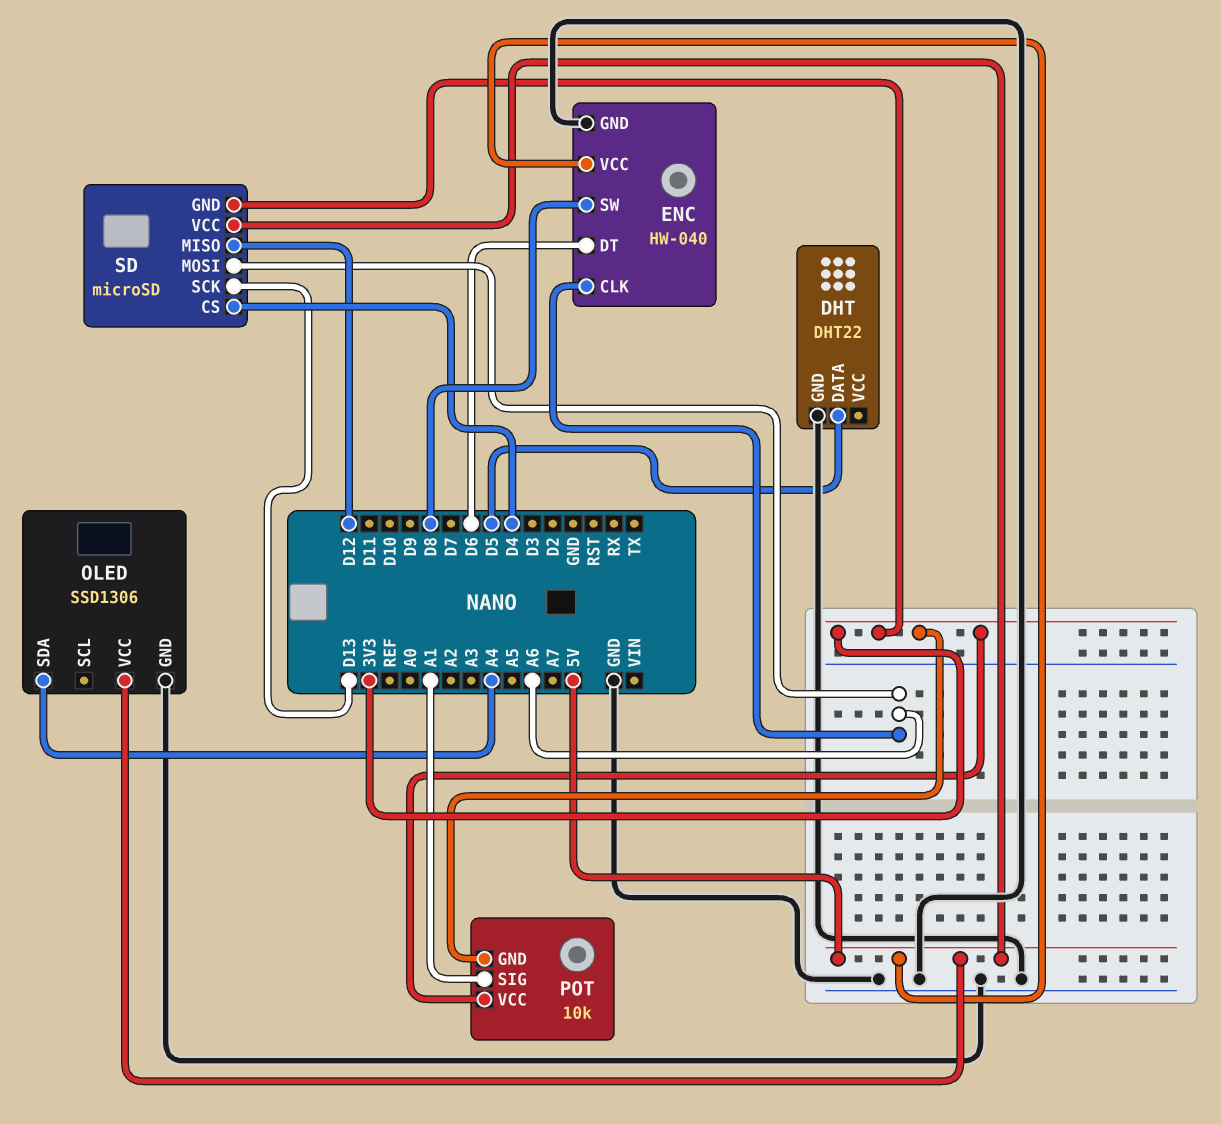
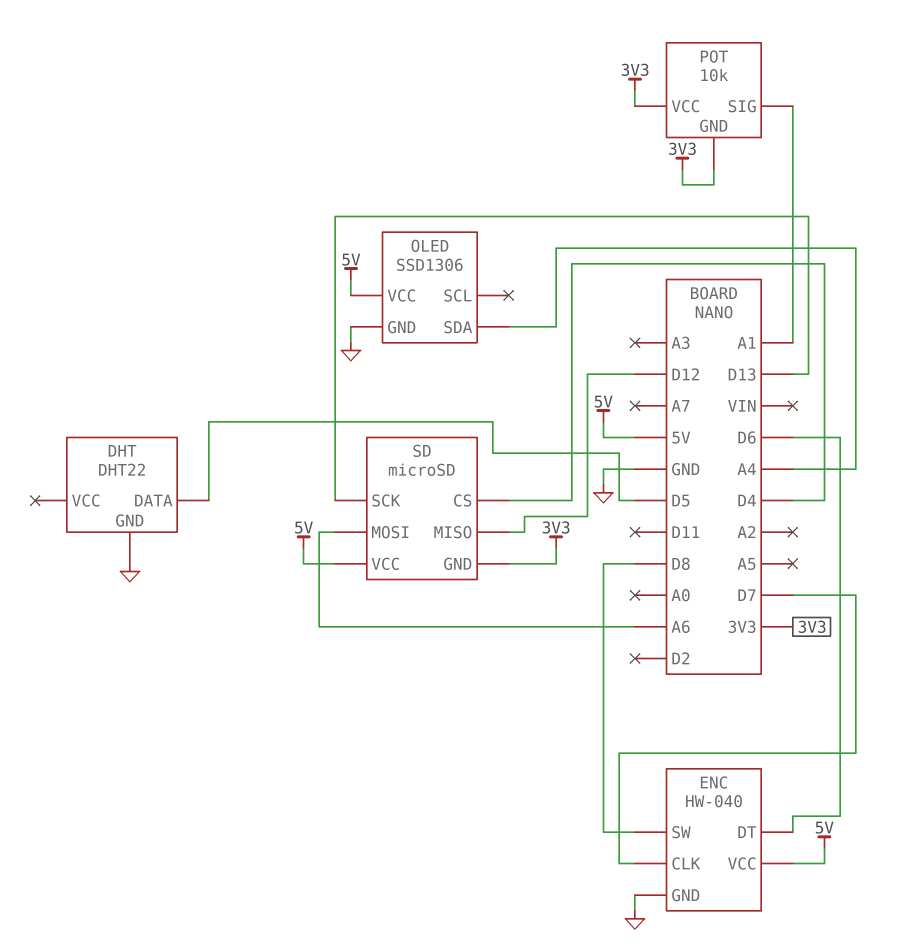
ENC pin CLK: A6 -> D7

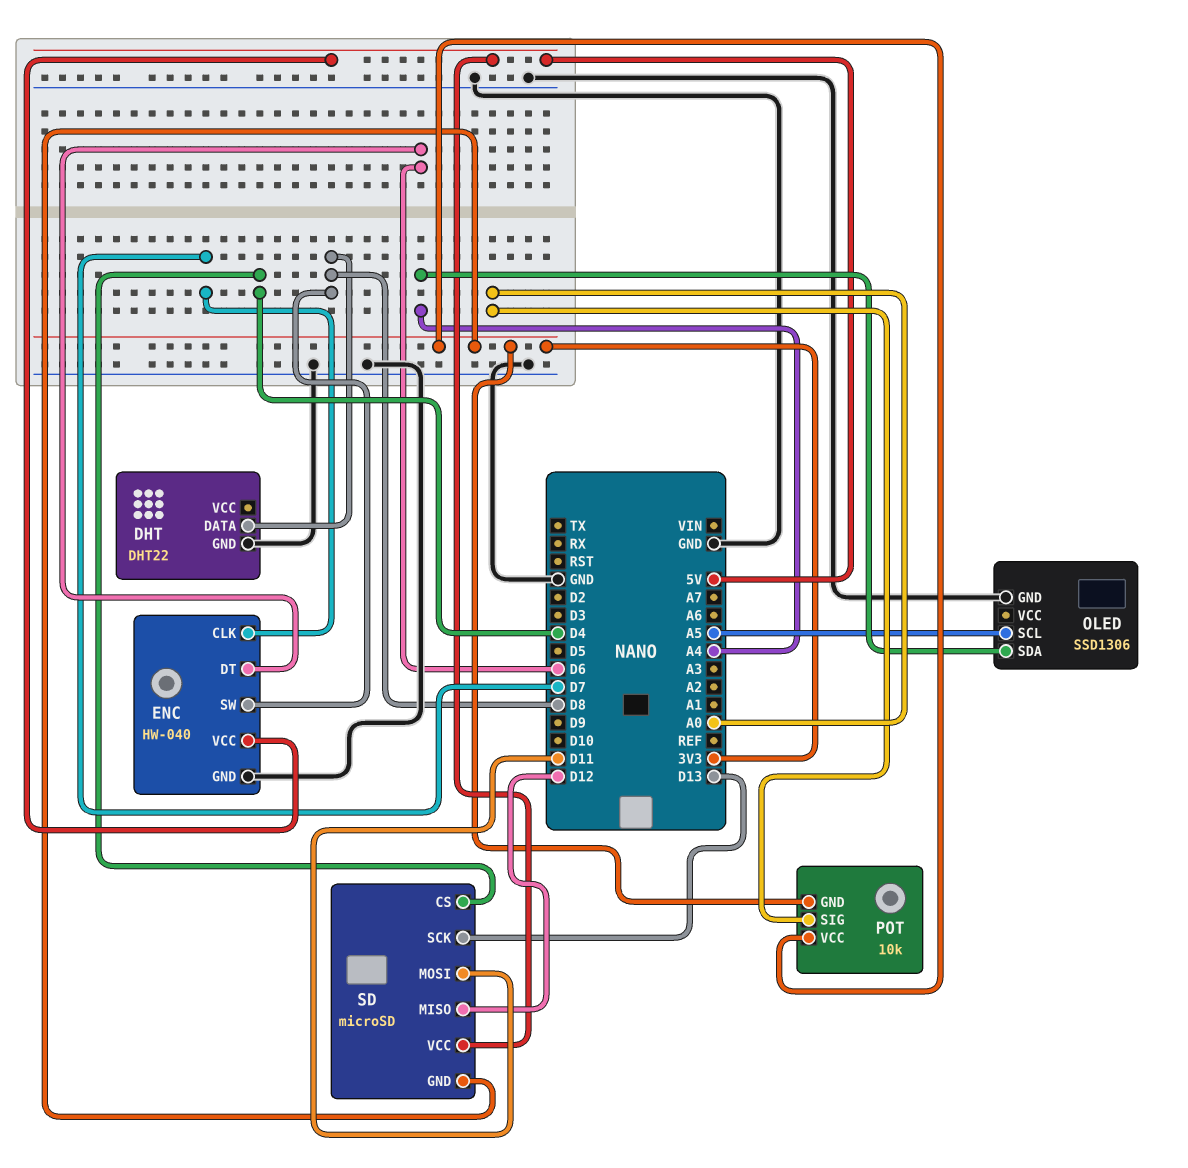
DHT pin DATA: D5 -> D8
OLED pin SCL: none -> A5
OLED pin VCC: 5V -> none
POT pin SIG: A1 -> A0
SD pin MOSI: A6 -> D11

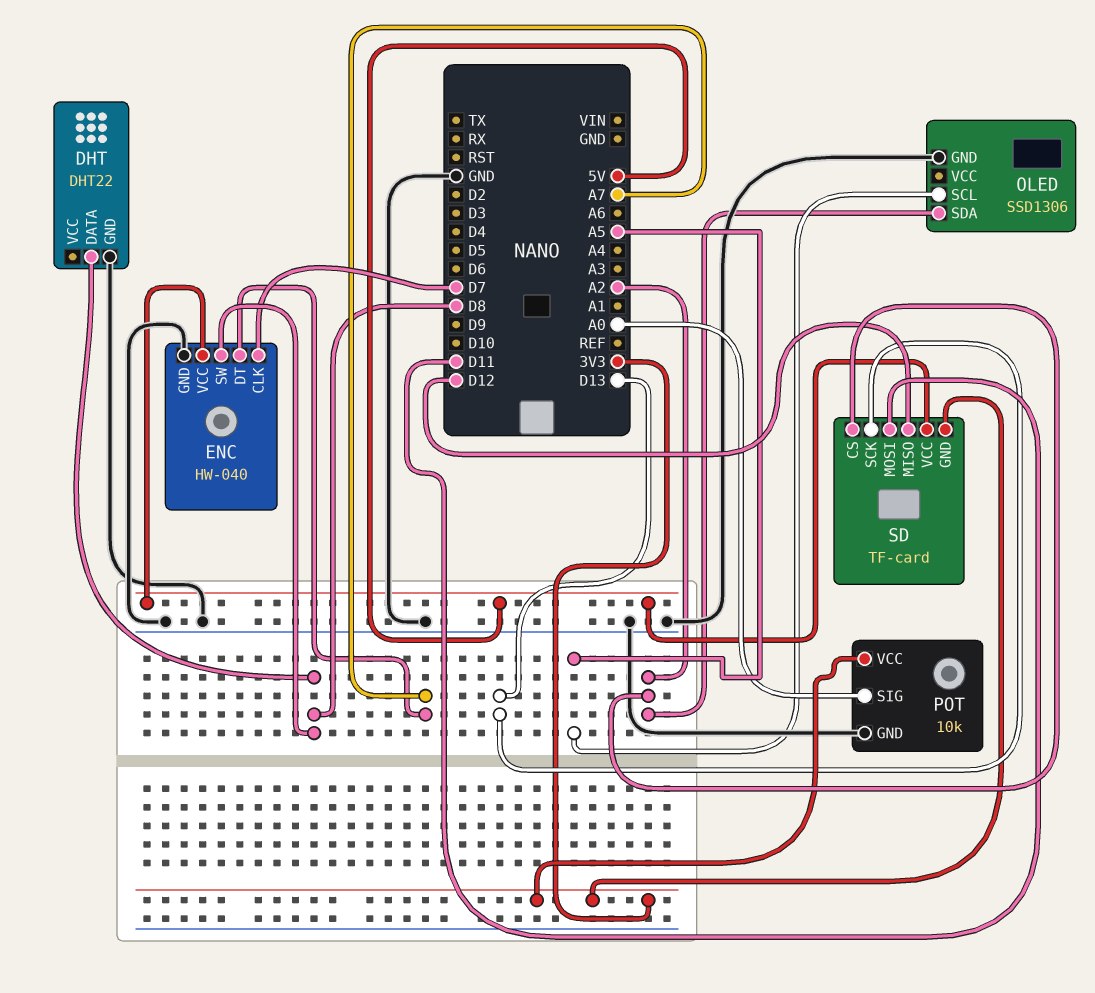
ENC pin DT: D6 -> A7
OLED pin SDA: A4 -> A2
POT pin GND: 3V3 -> GND
SD: microSD -> TF-card
SD pin CS: D4 -> A2

